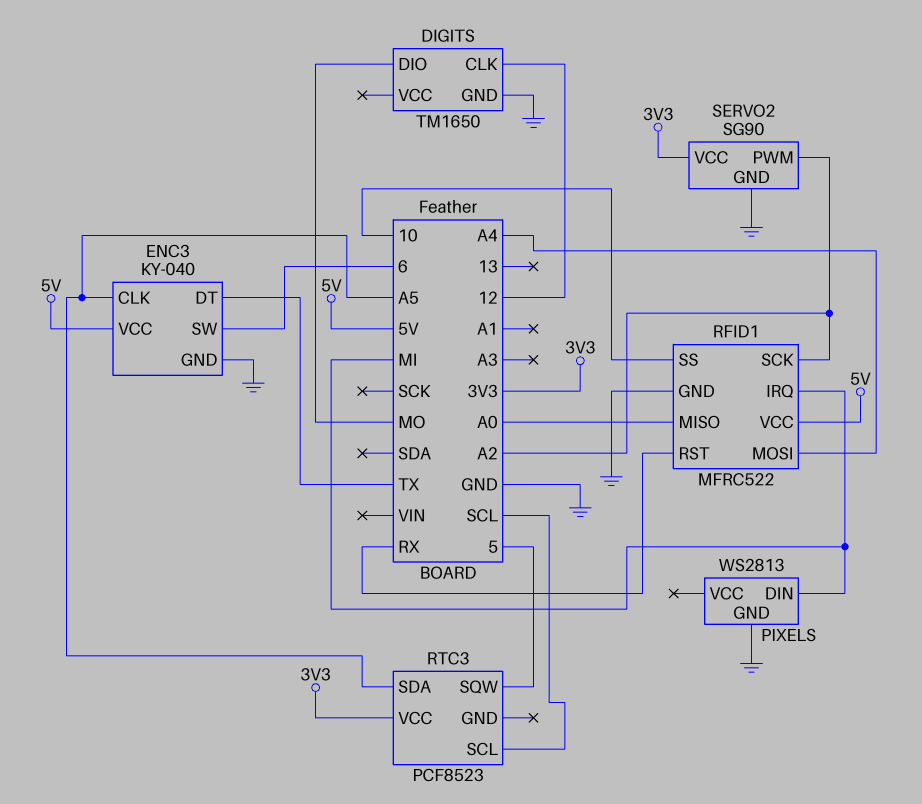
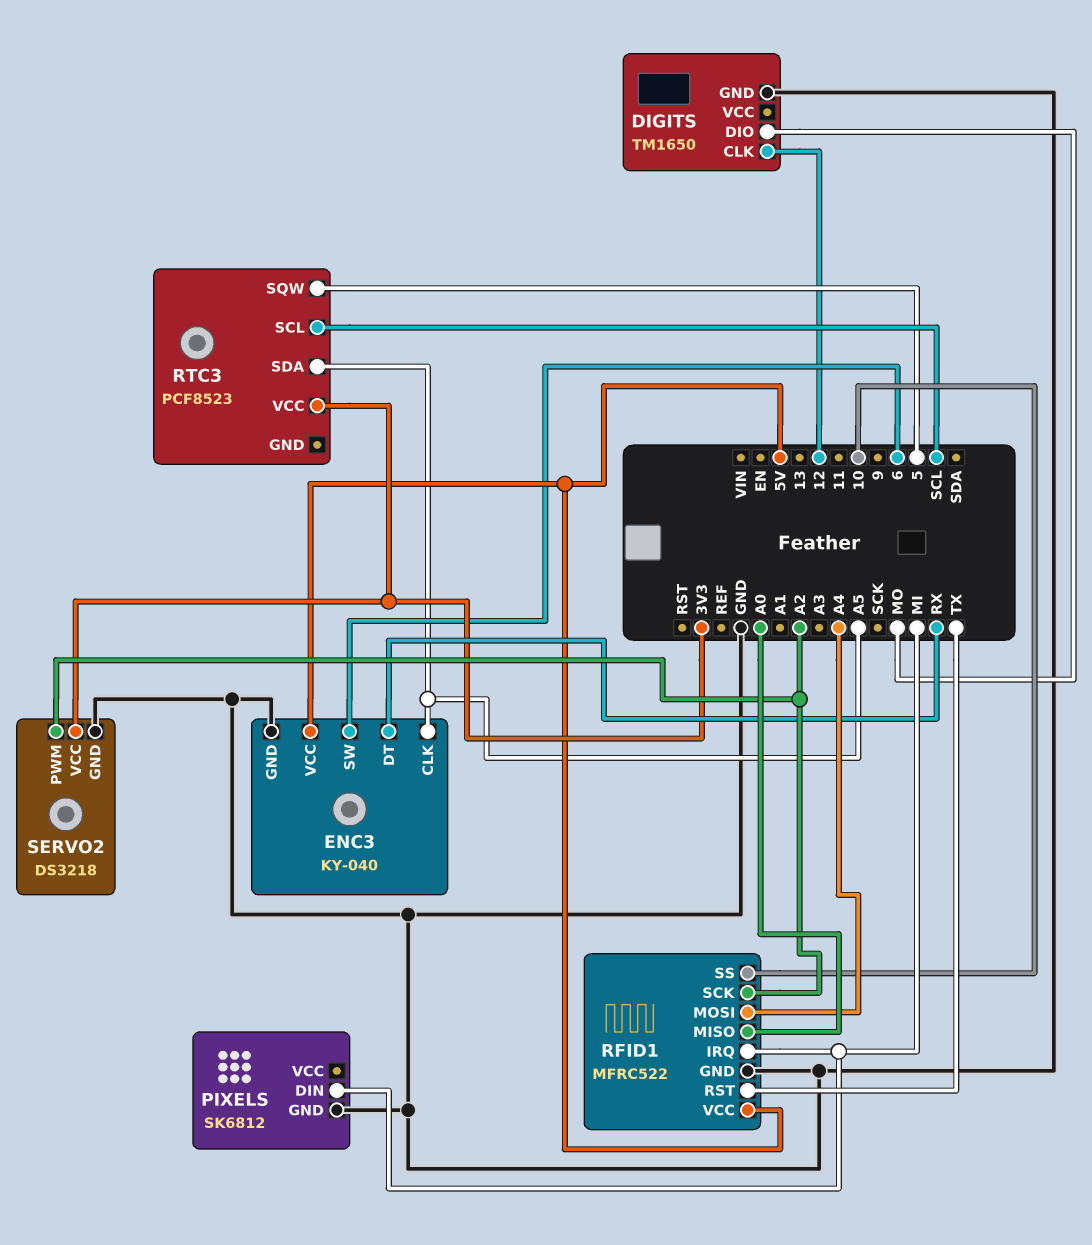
ENC3 pin DT: TX -> RX
PIXELS: WS2813 -> SK6812
RFID1 pin RST: RX -> TX
SERVO2: SG90 -> DS3218

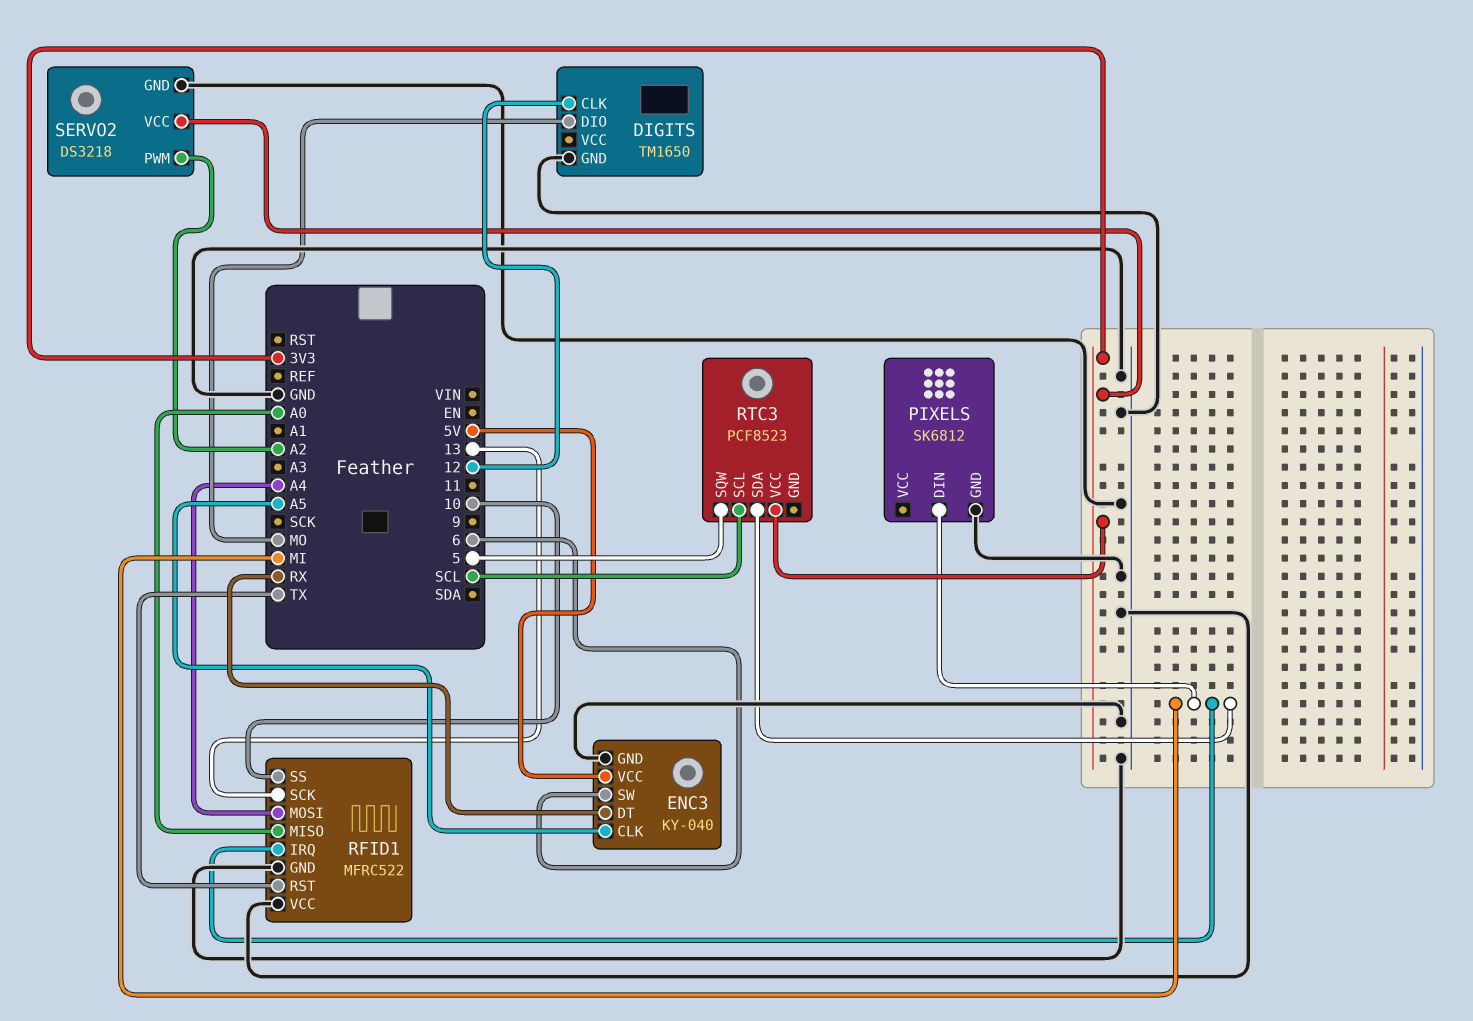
RFID1 pin SCK: A2 -> 13
RFID1 pin VCC: 5V -> GND
RTC3 pin SDA: A5 -> MI

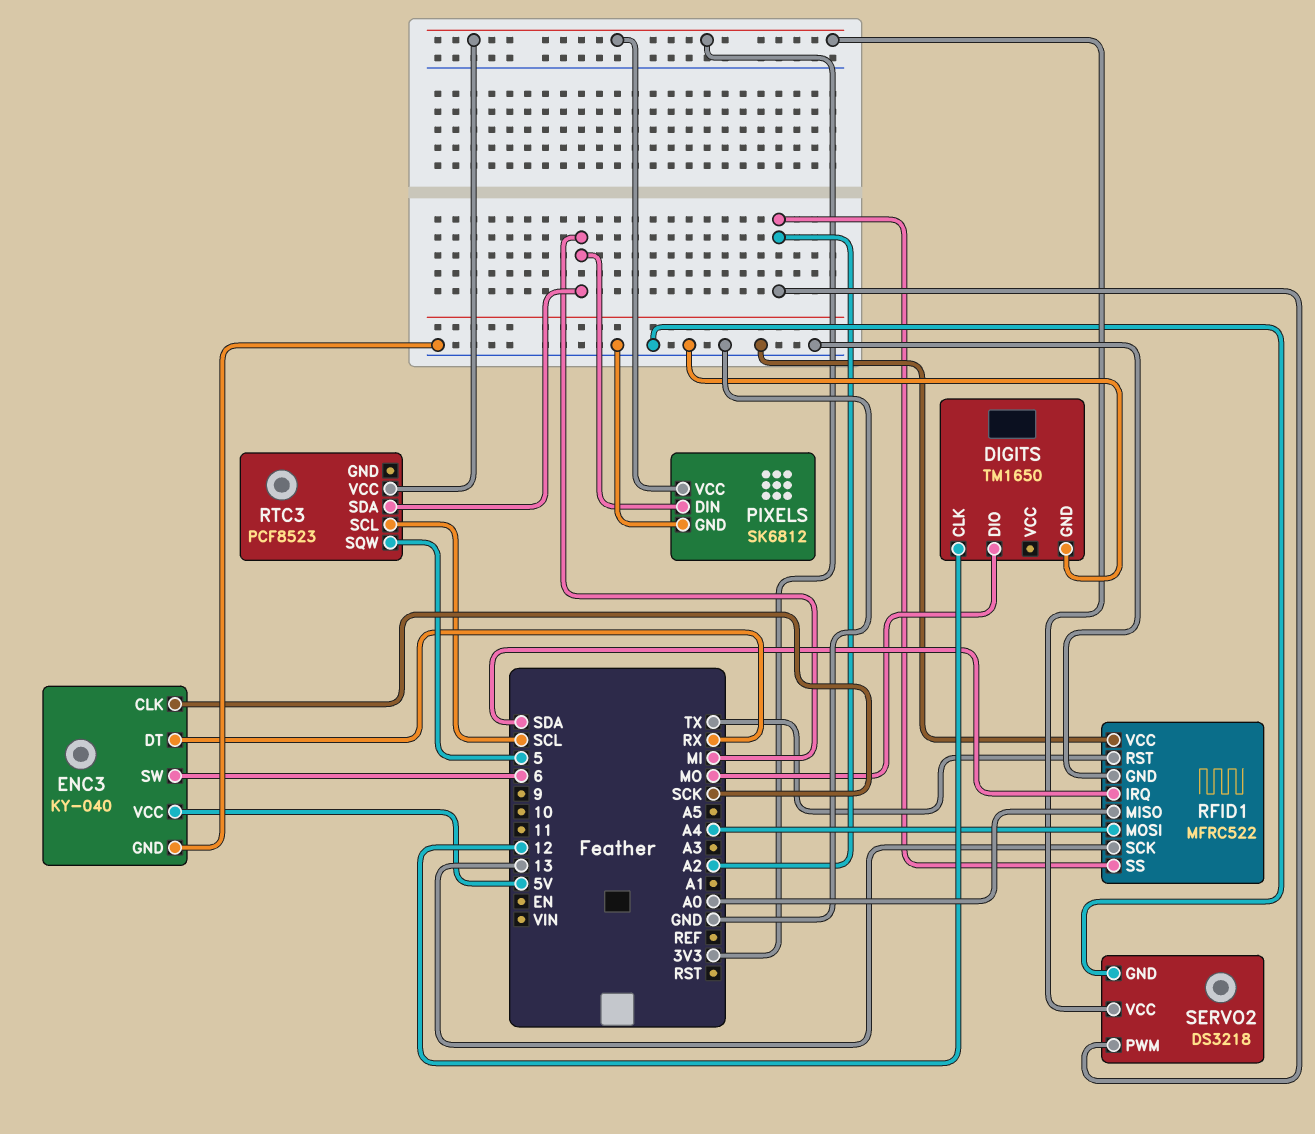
ENC3 pin CLK: A5 -> SCK
PIXELS pin VCC: none -> 3V3
RFID1 pin IRQ: MI -> SDA
RFID1 pin SS: 10 -> A2

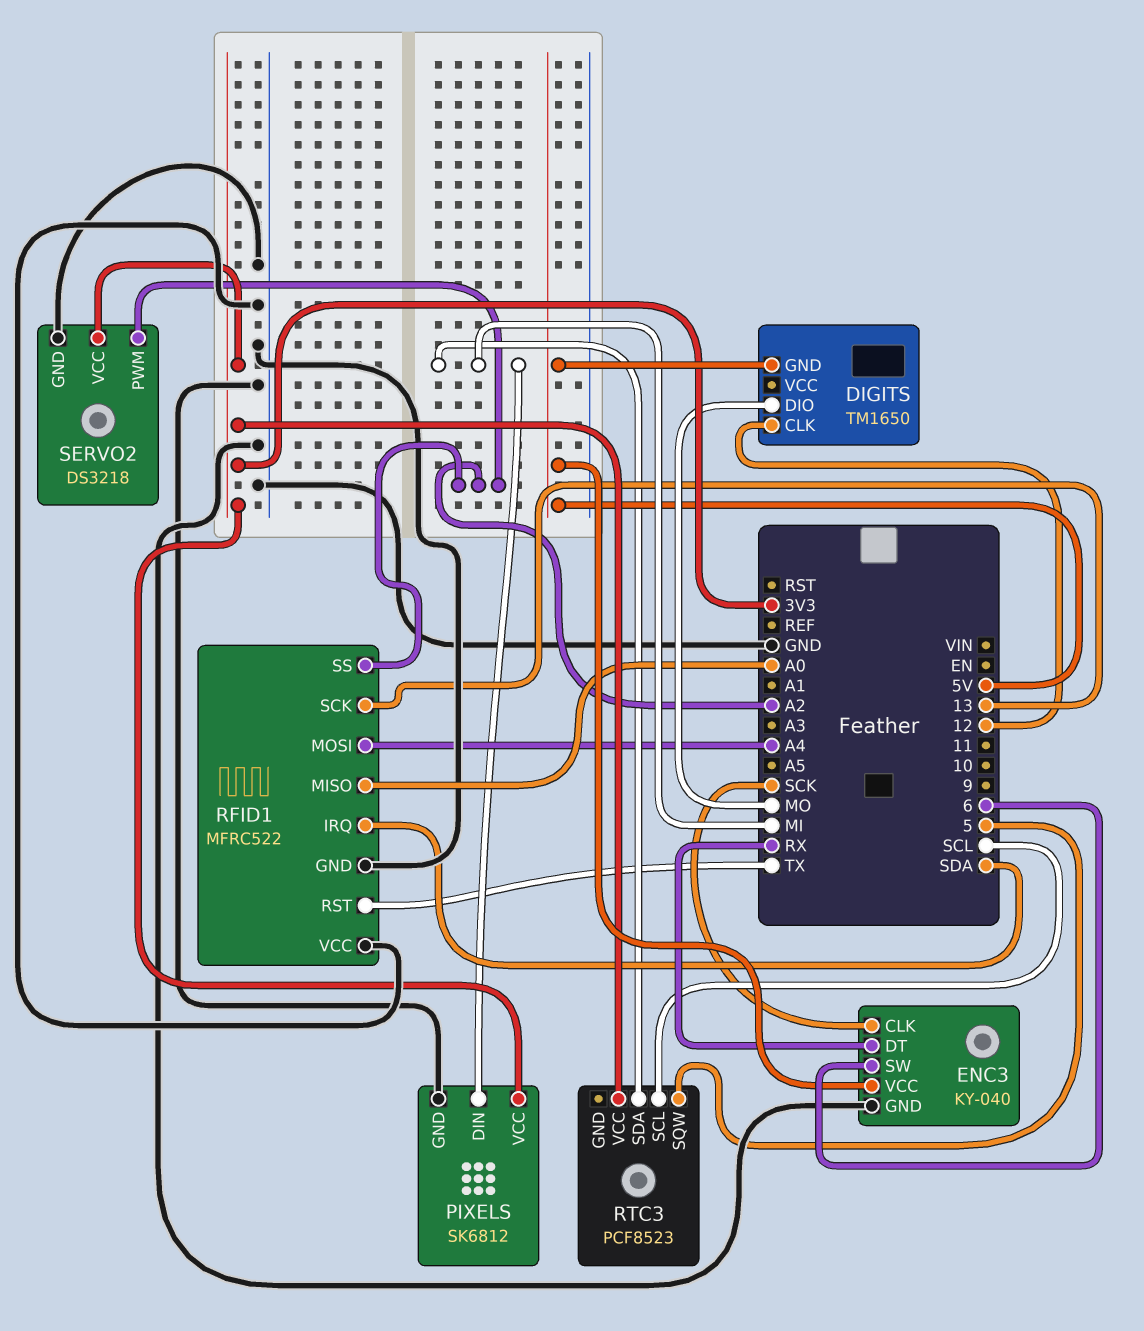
DIGITS pin GND: GND -> 5V

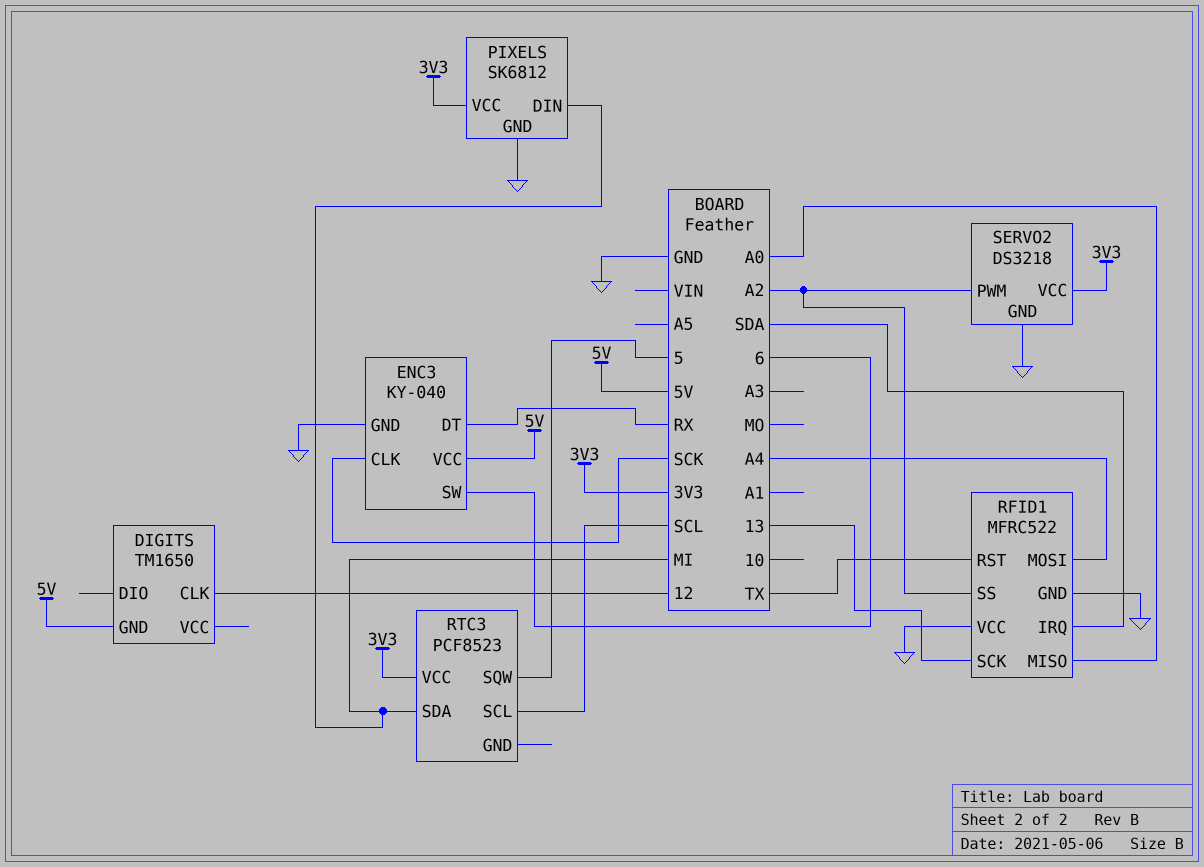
DIGITS pin DIO: MO -> none

